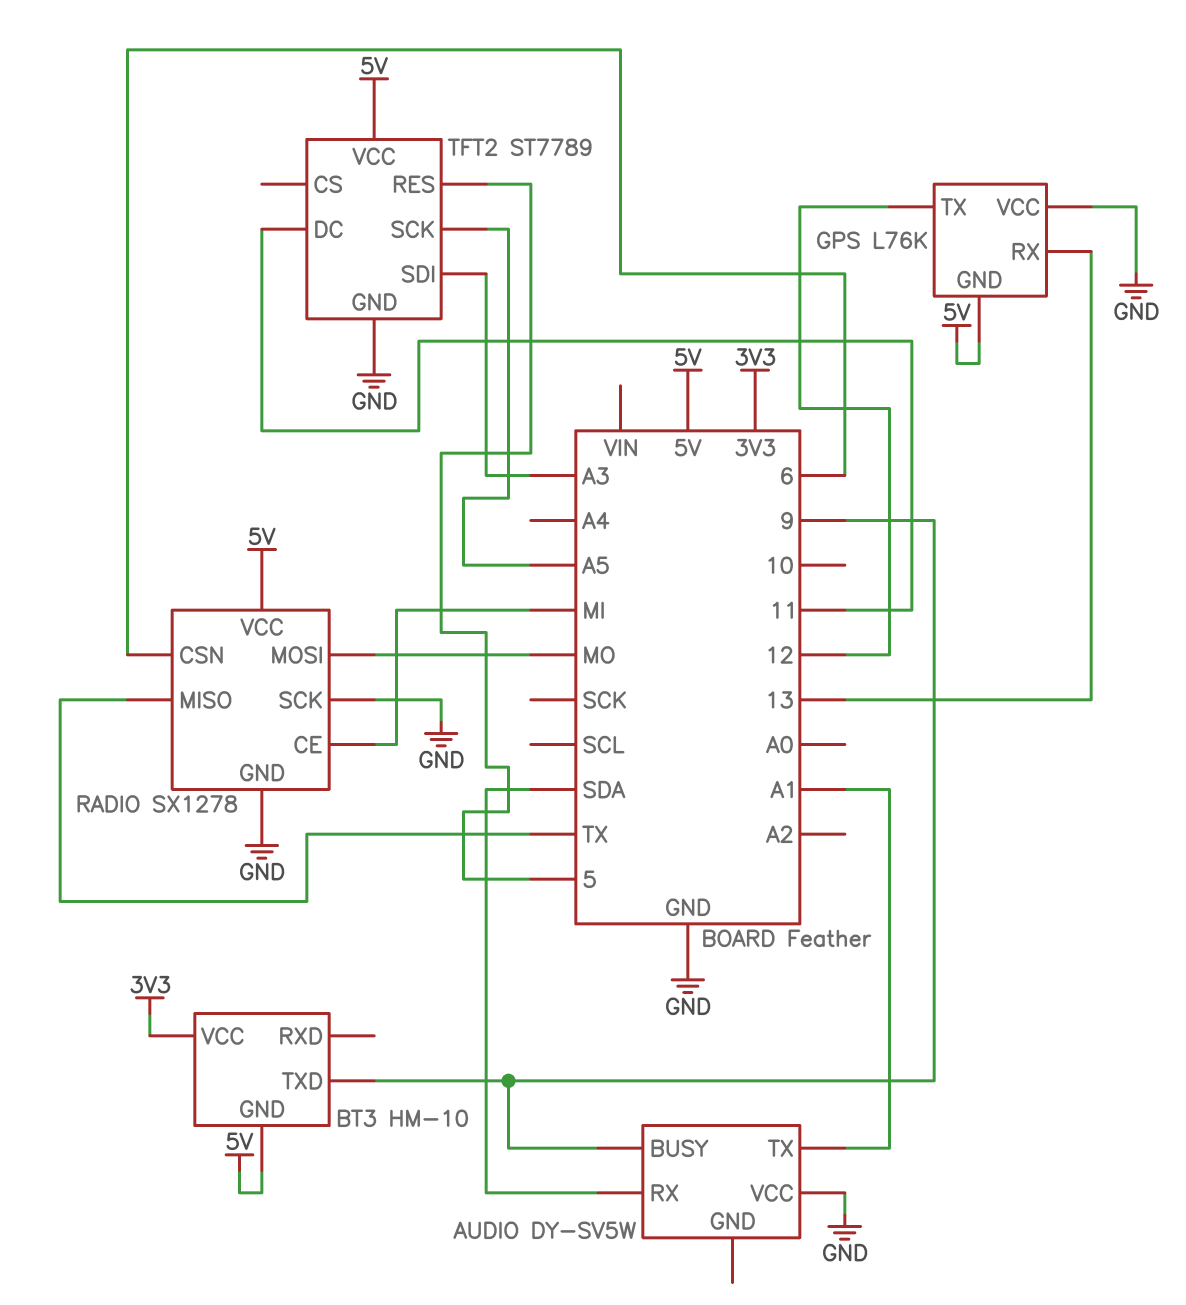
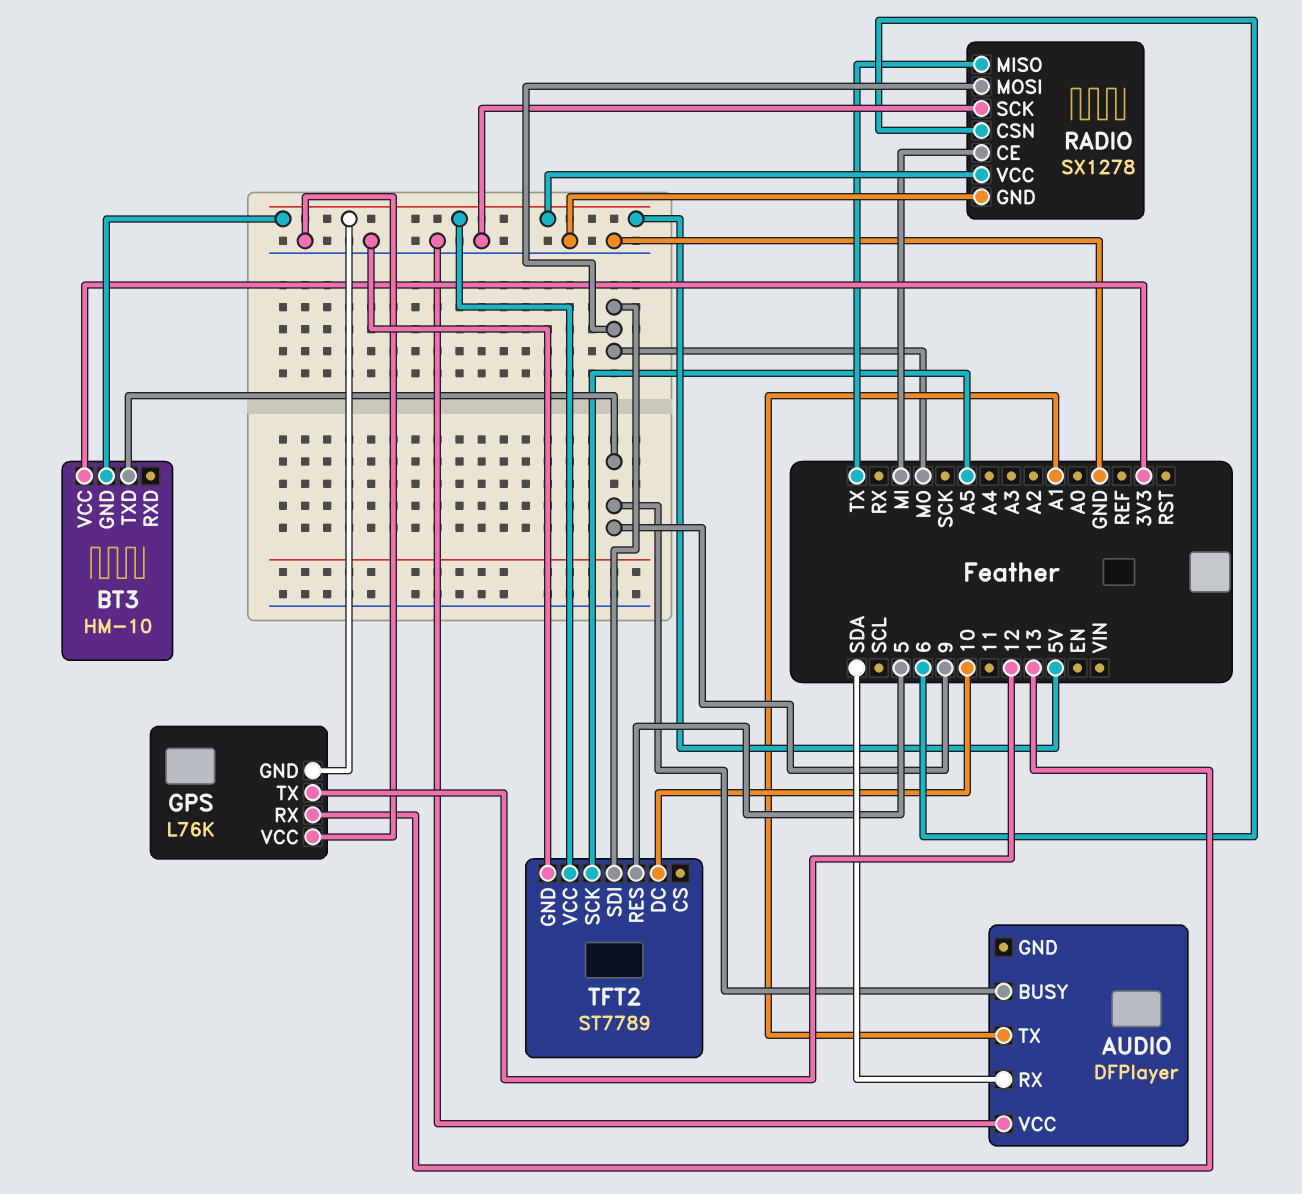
AUDIO: DY-SV5W -> DFPlayer
TFT2 pin DC: 11 -> 10
TFT2 pin SDI: A3 -> MO

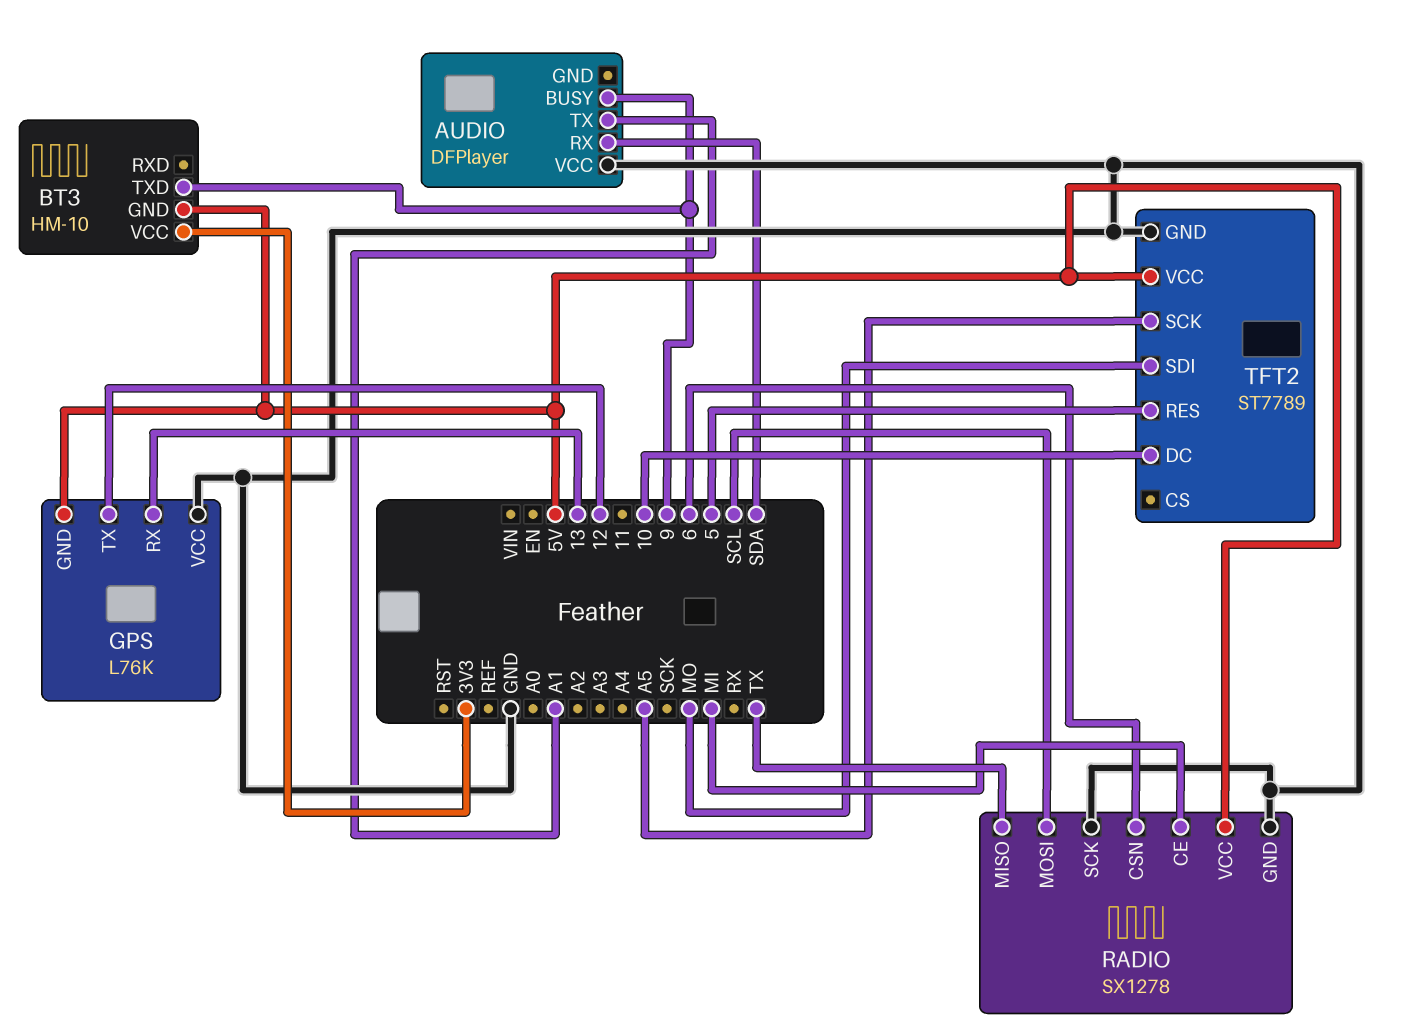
RADIO pin MOSI: MO -> SCL

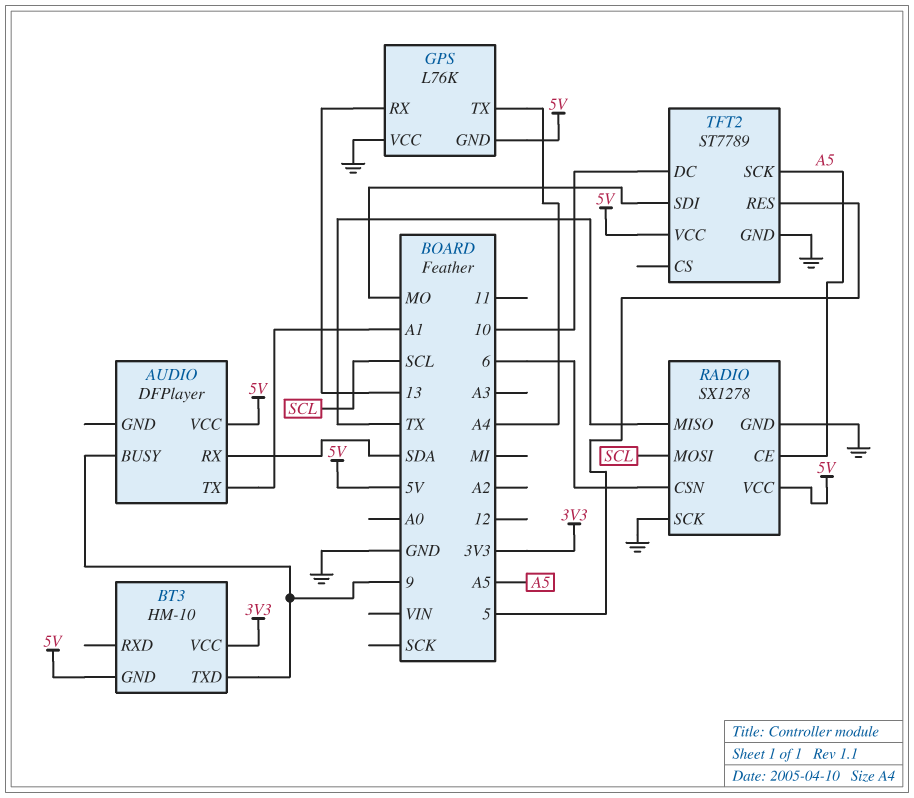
AUDIO pin VCC: GND -> 5V
GPS pin TX: 12 -> A4
RADIO pin CE: MI -> A5

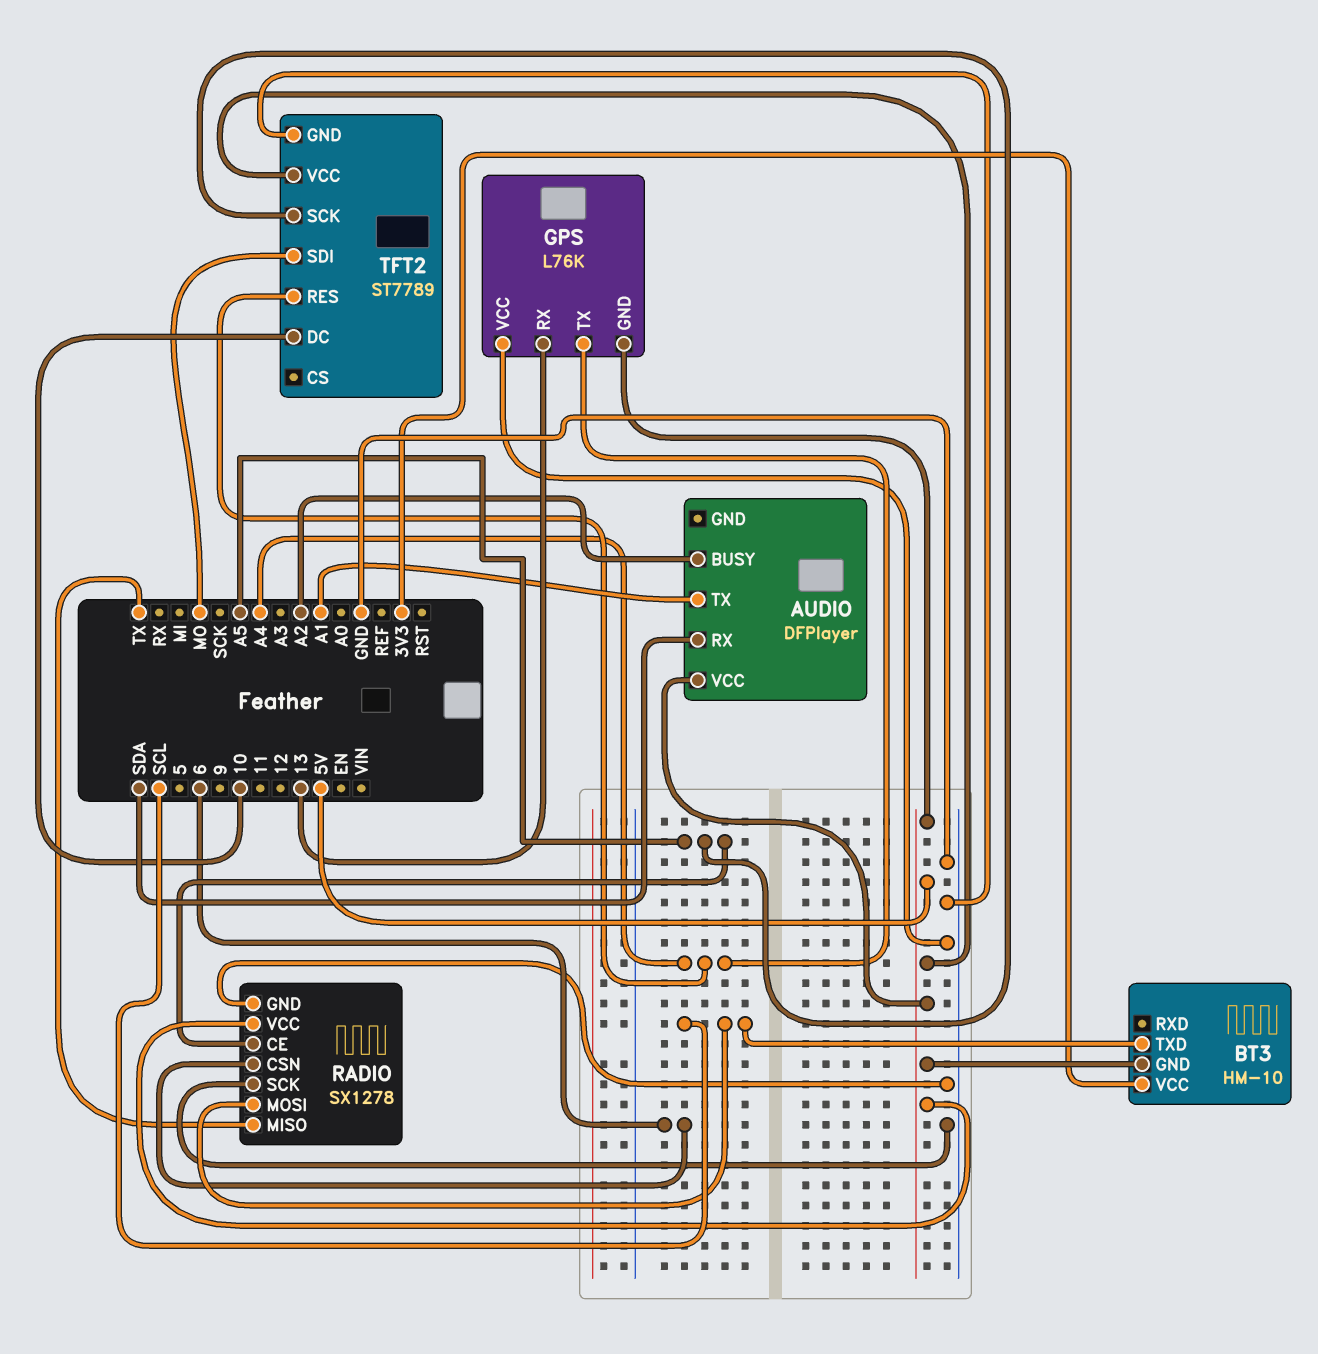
AUDIO pin BUSY: 9 -> A2
BT3 pin TXD: 9 -> SCL
TFT2 pin RES: 5 -> A4

